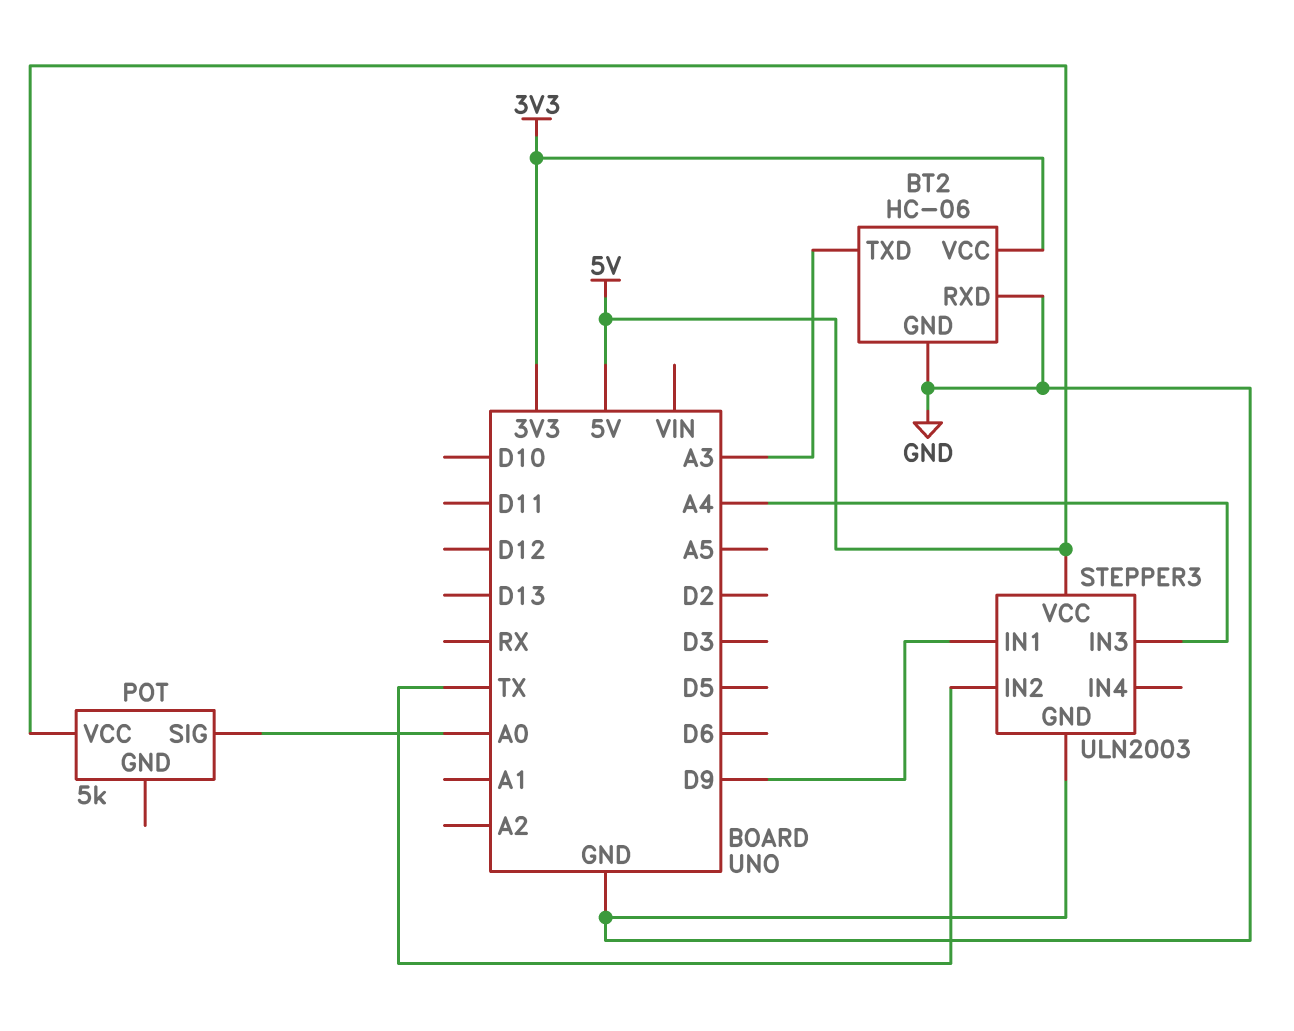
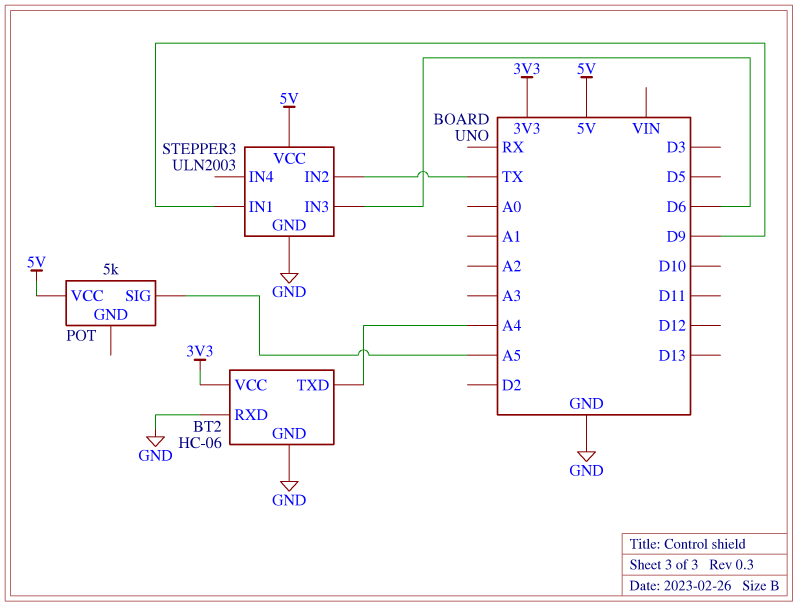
BT2 pin TXD: A3 -> A4
POT pin SIG: A0 -> A5
STEPPER3 pin IN3: A4 -> D6

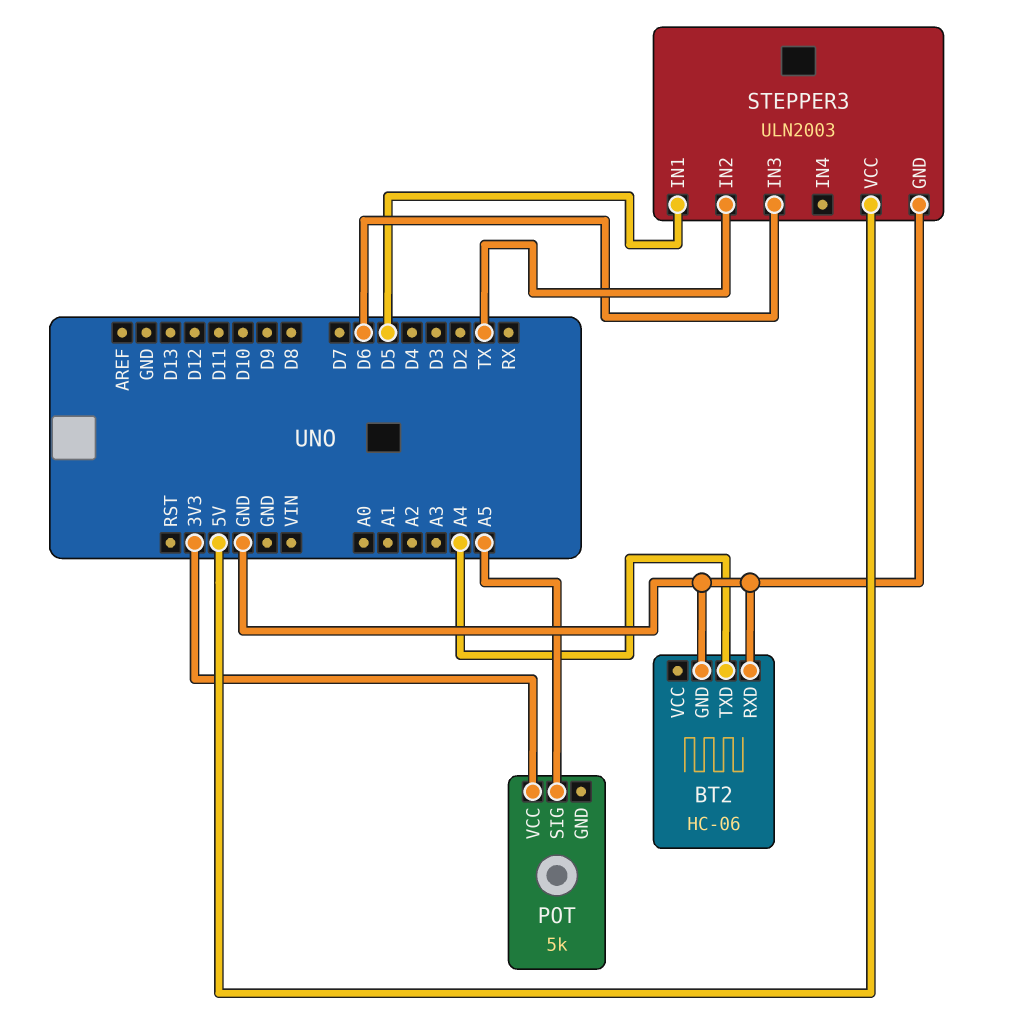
BT2 pin VCC: 3V3 -> none
POT pin VCC: 5V -> 3V3
STEPPER3 pin IN1: D9 -> D5

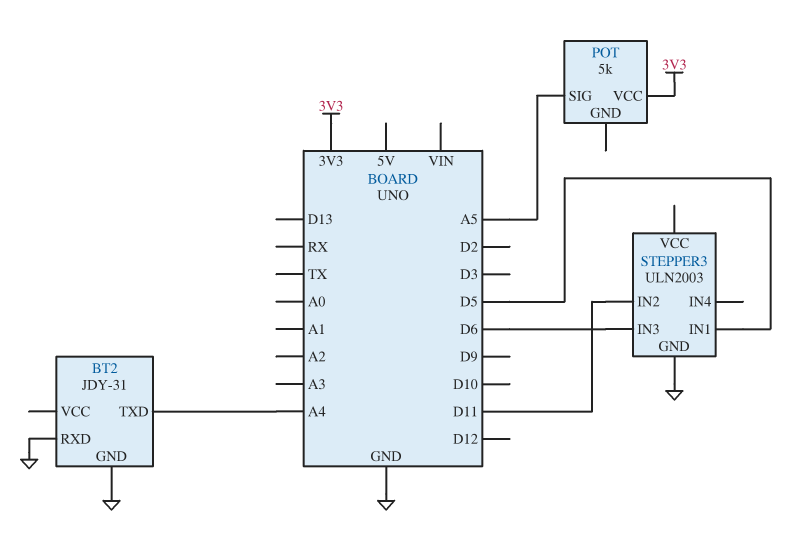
BT2: HC-06 -> JDY-31
STEPPER3 pin IN2: TX -> D11
STEPPER3 pin VCC: 5V -> none

